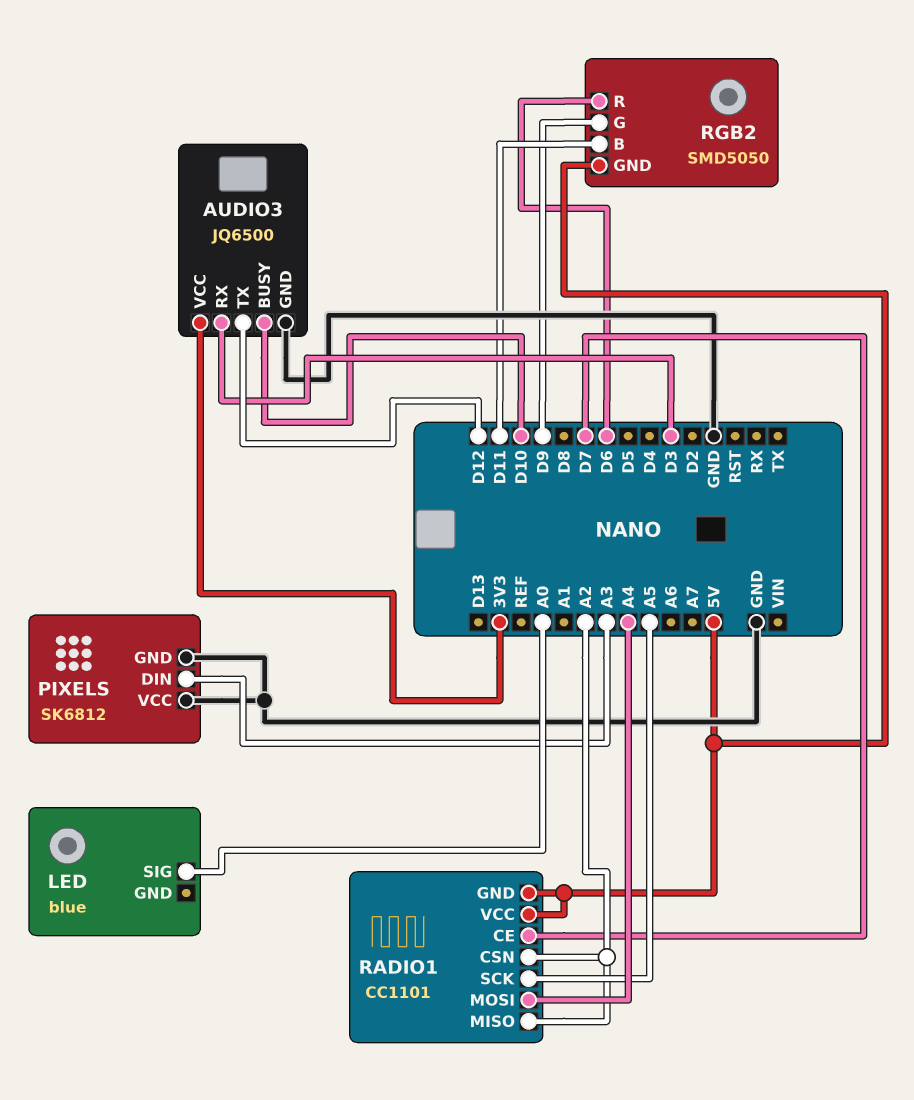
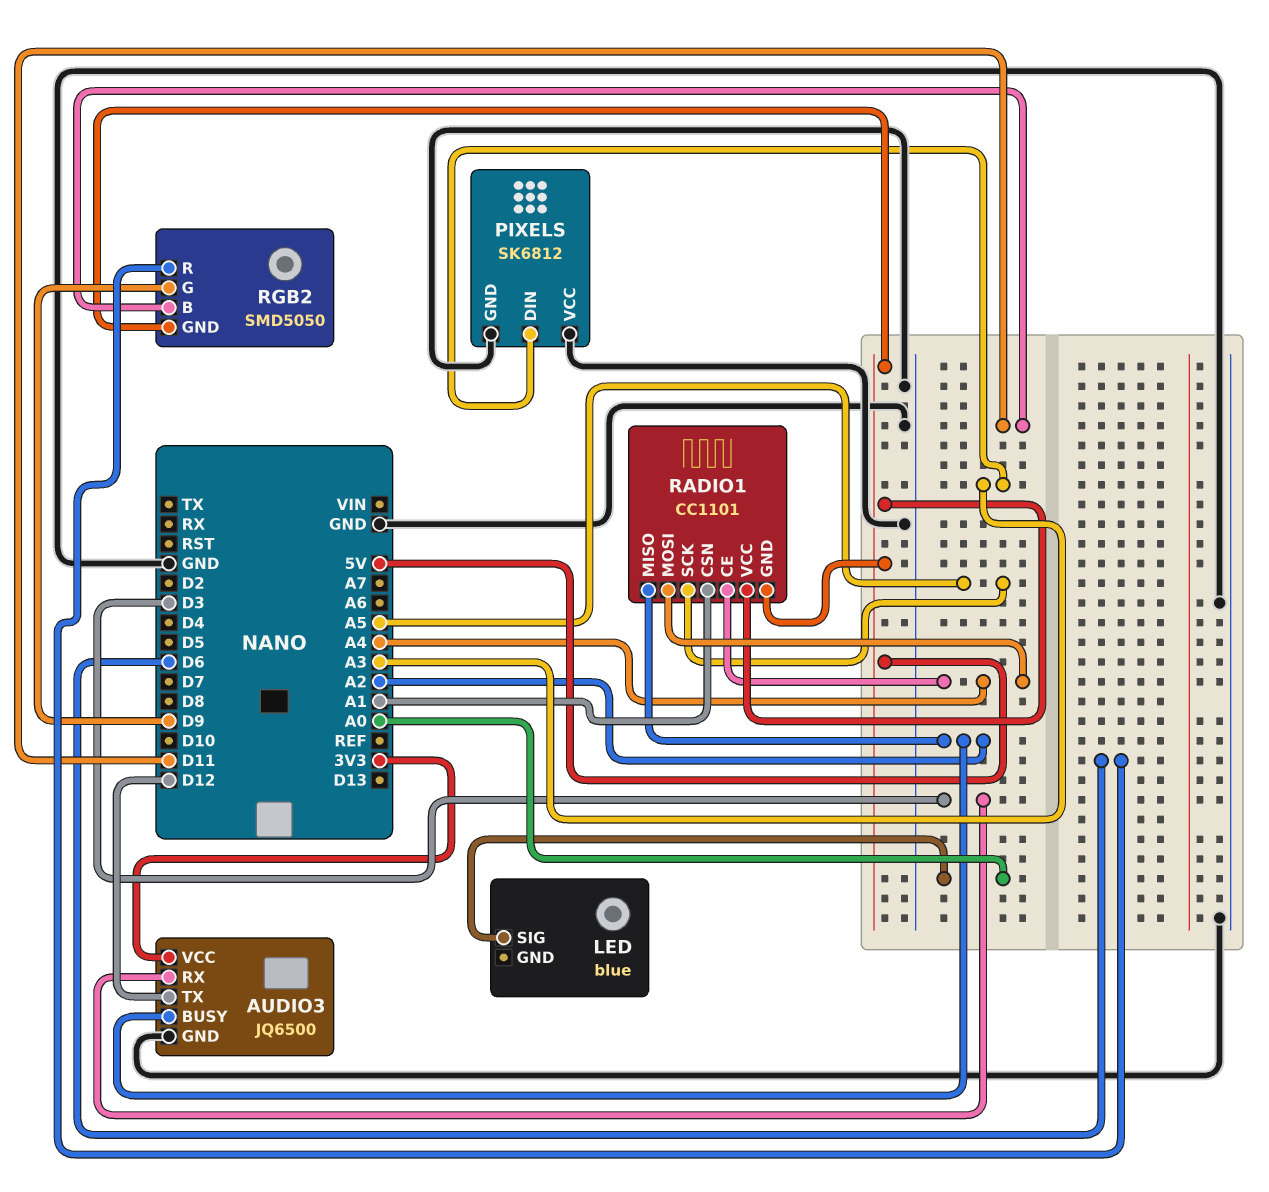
AUDIO3 pin BUSY: D10 -> A2
RADIO1 pin CE: D7 -> A4
RADIO1 pin CSN: A2 -> A1

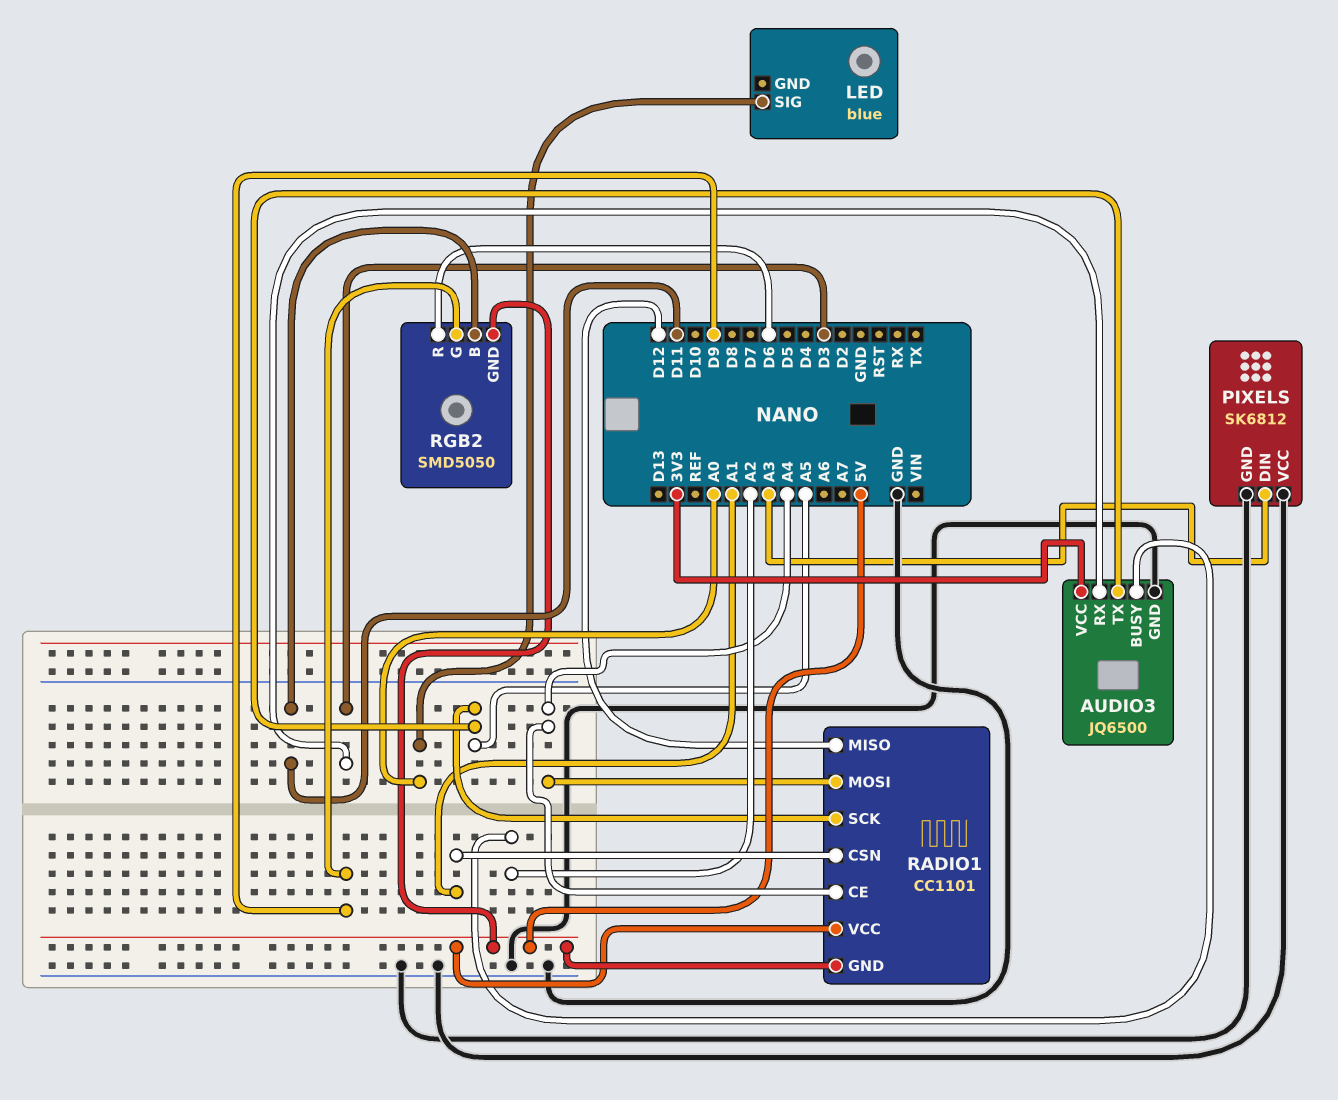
AUDIO3 pin TX: D12 -> A5
RADIO1 pin MISO: A2 -> D12

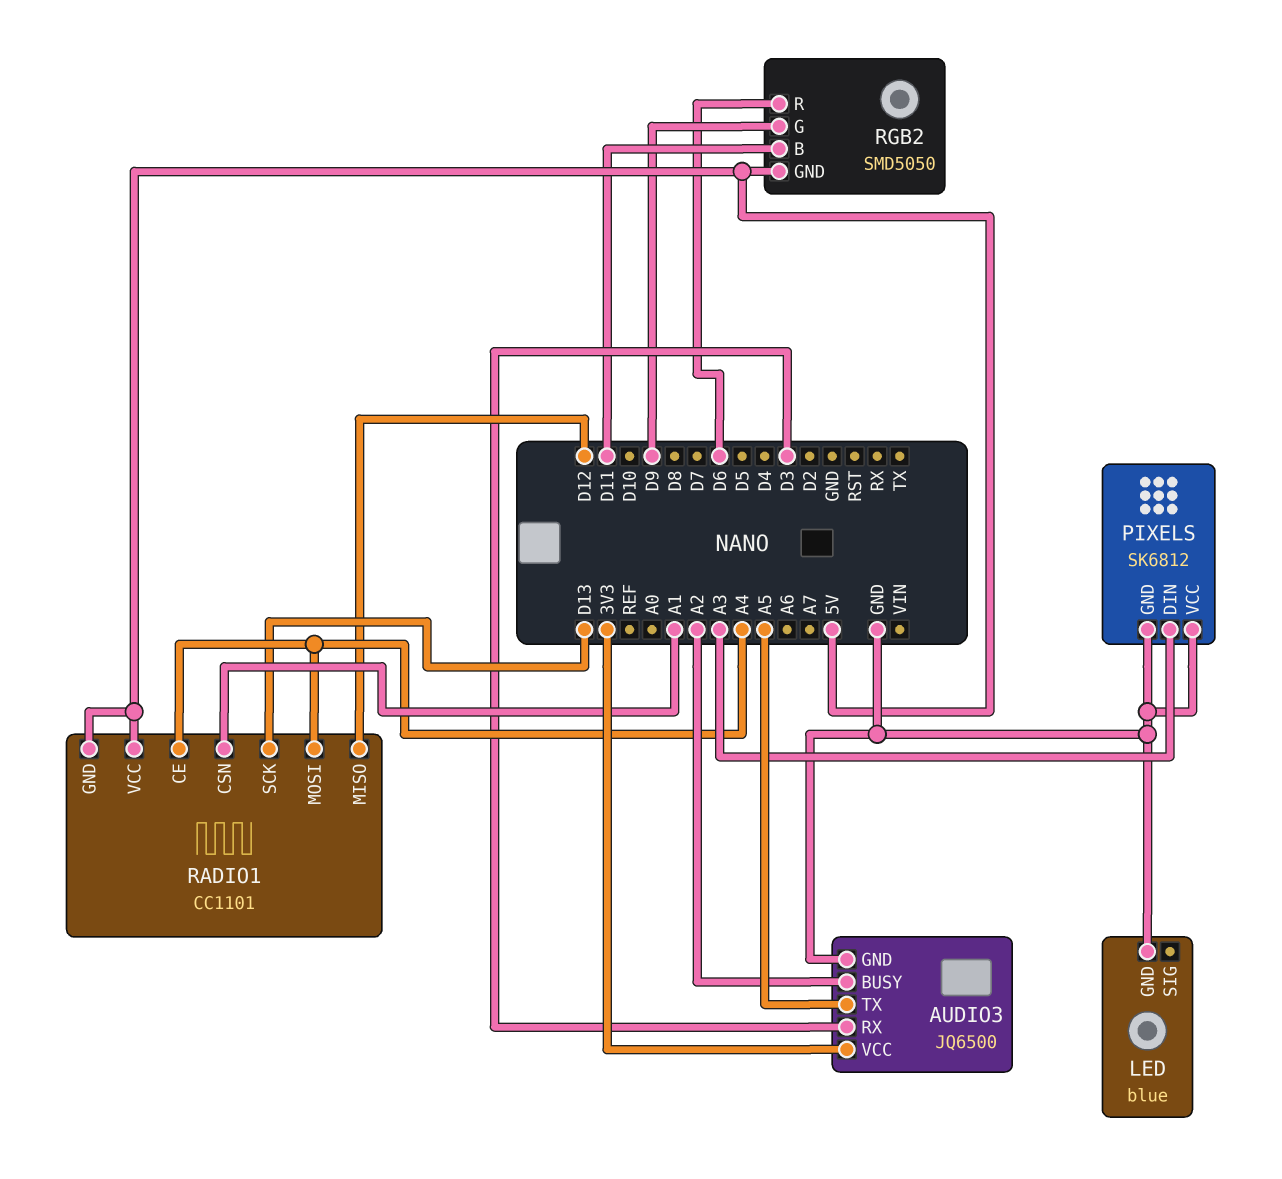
LED pin GND: none -> GND
LED pin SIG: A0 -> none
RADIO1 pin SCK: A5 -> D13

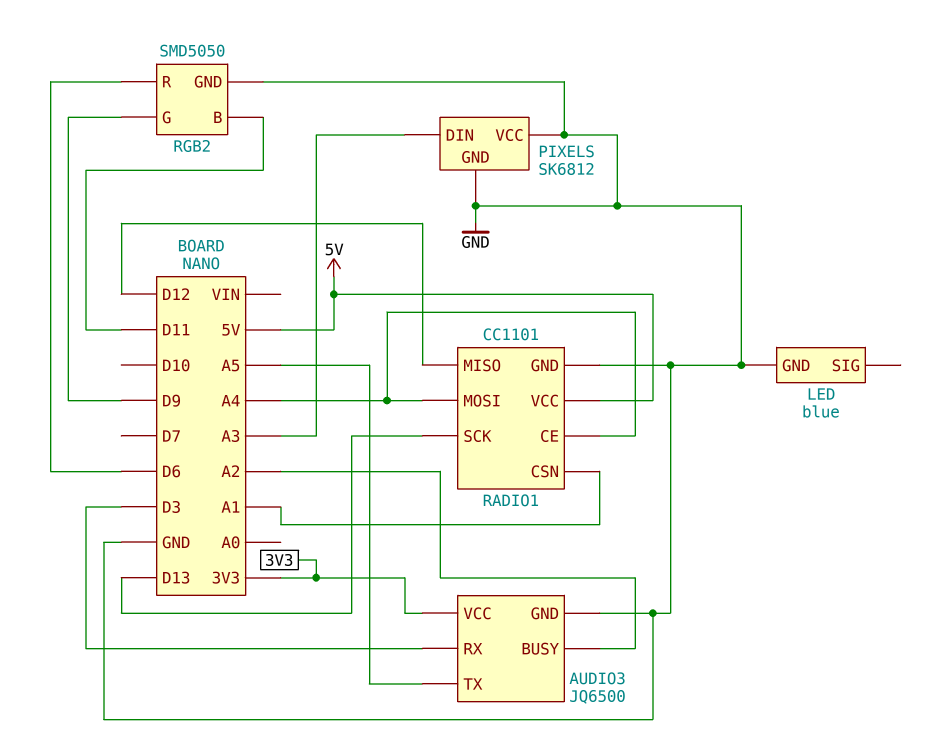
RADIO1 pin GND: 5V -> GND
RGB2 pin GND: 5V -> GND

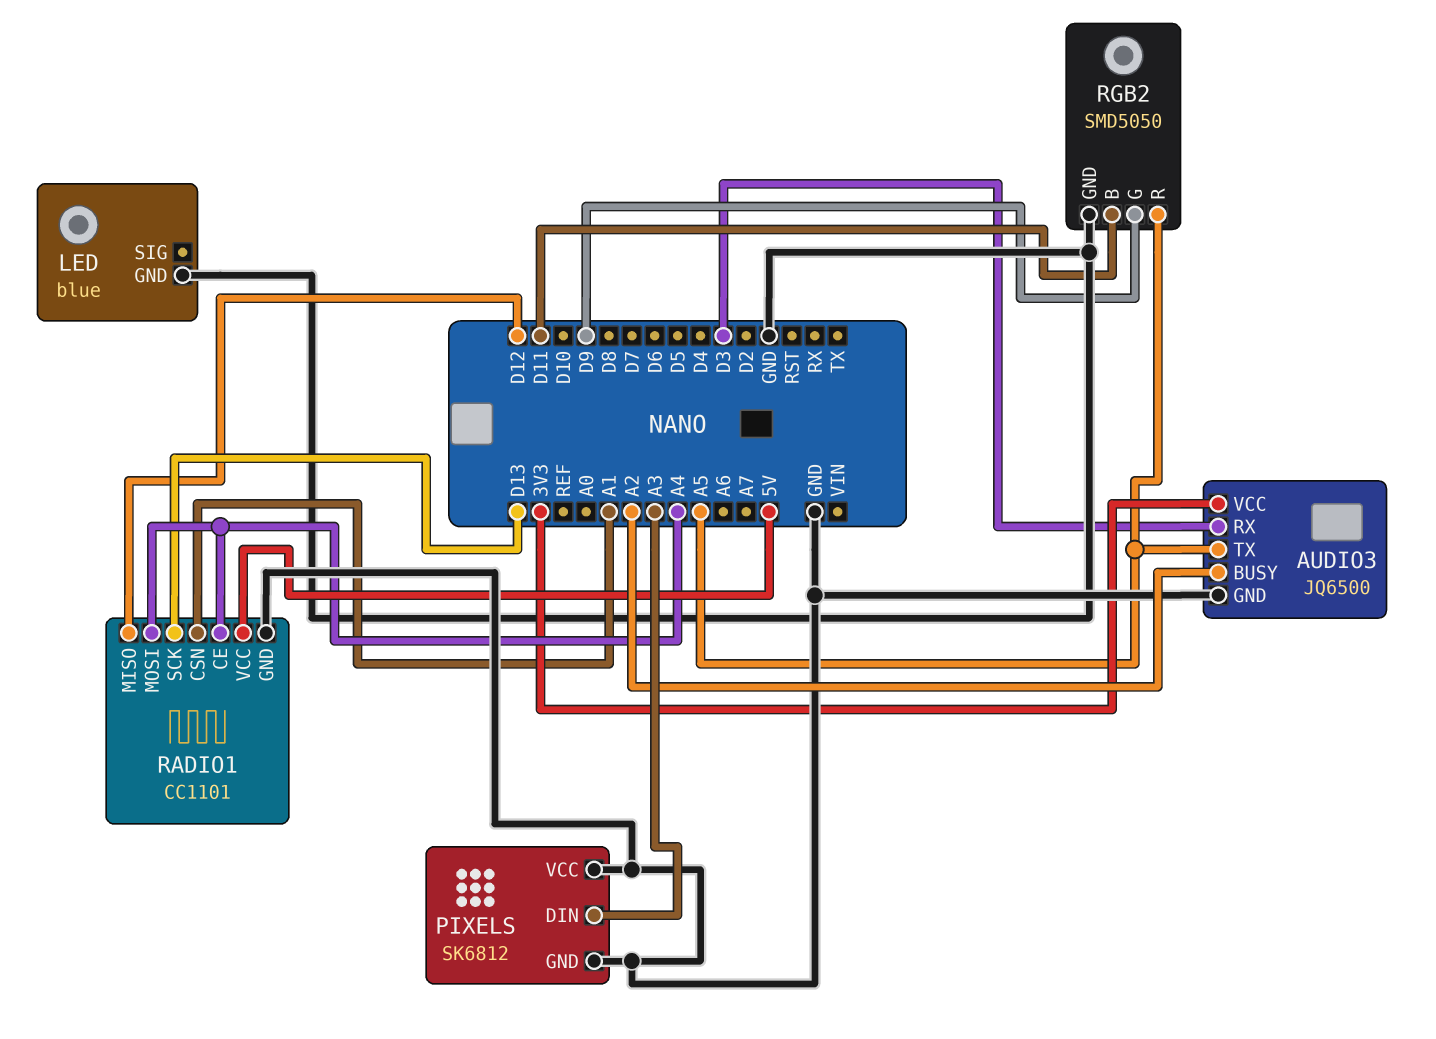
RGB2 pin R: D6 -> A5

